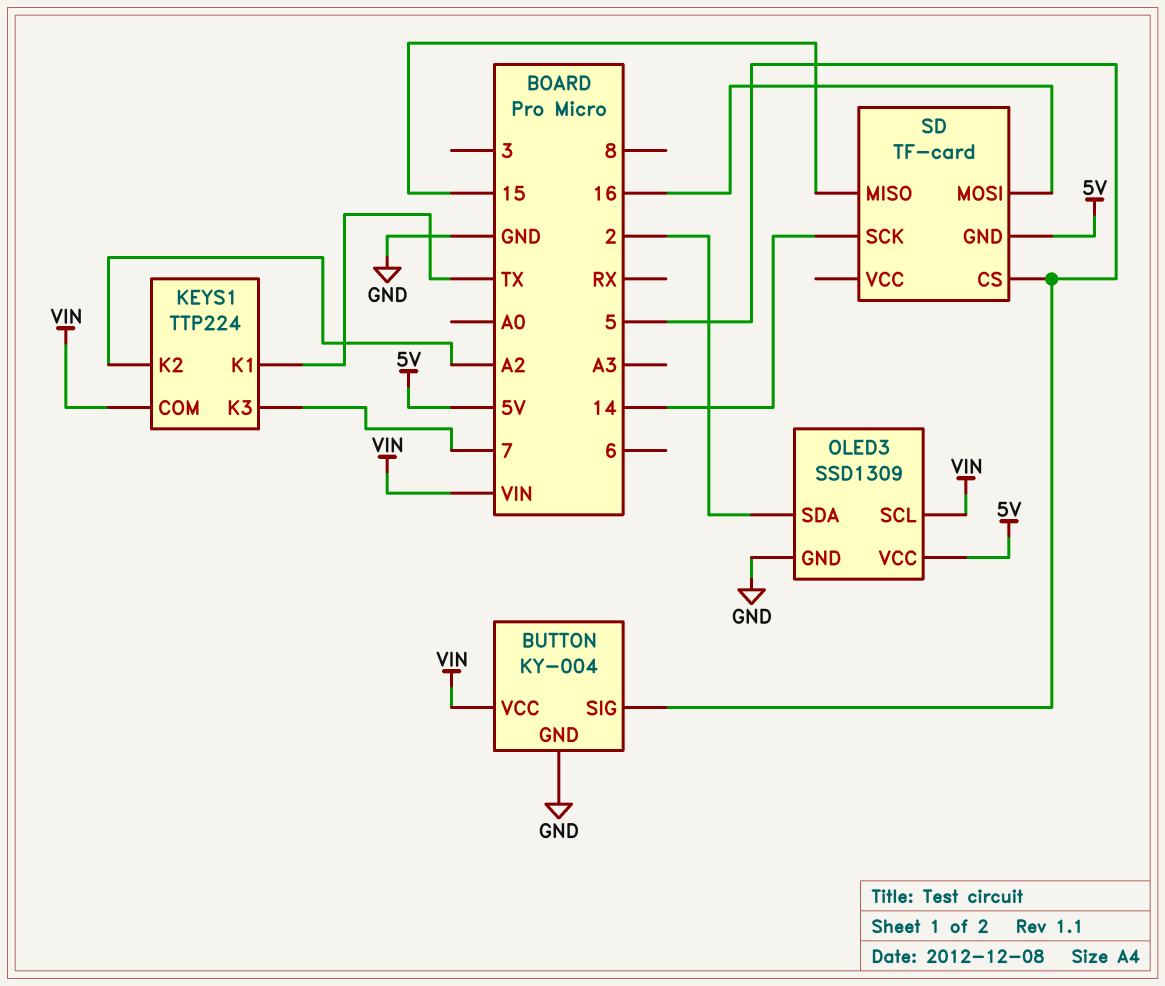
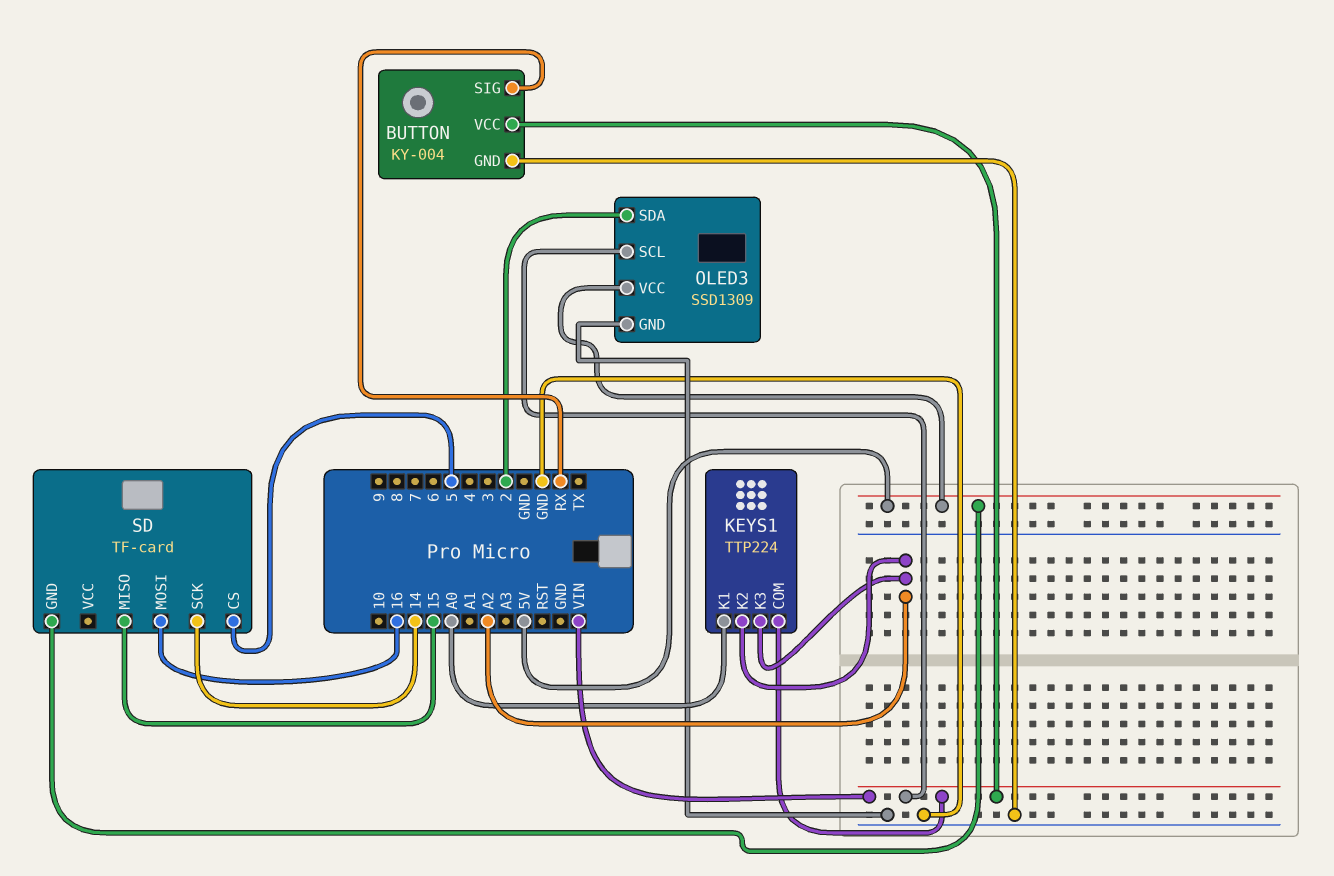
BUTTON pin SIG: 5 -> RX
KEYS1 pin K1: TX -> A0
KEYS1 pin K3: 7 -> A2

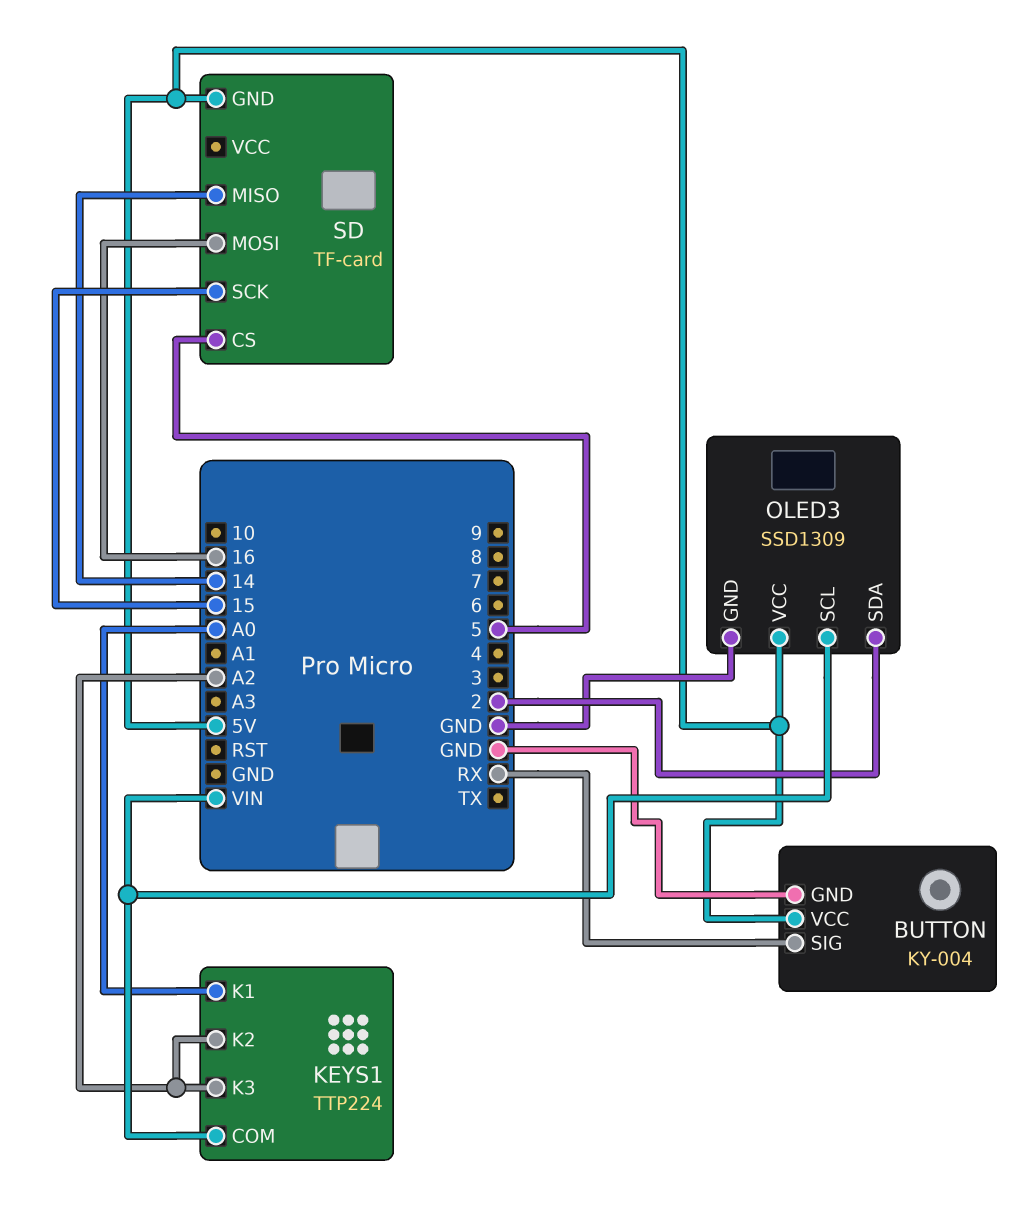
BUTTON pin VCC: VIN -> 5V
SD pin MISO: 15 -> 14
SD pin SCK: 14 -> 15

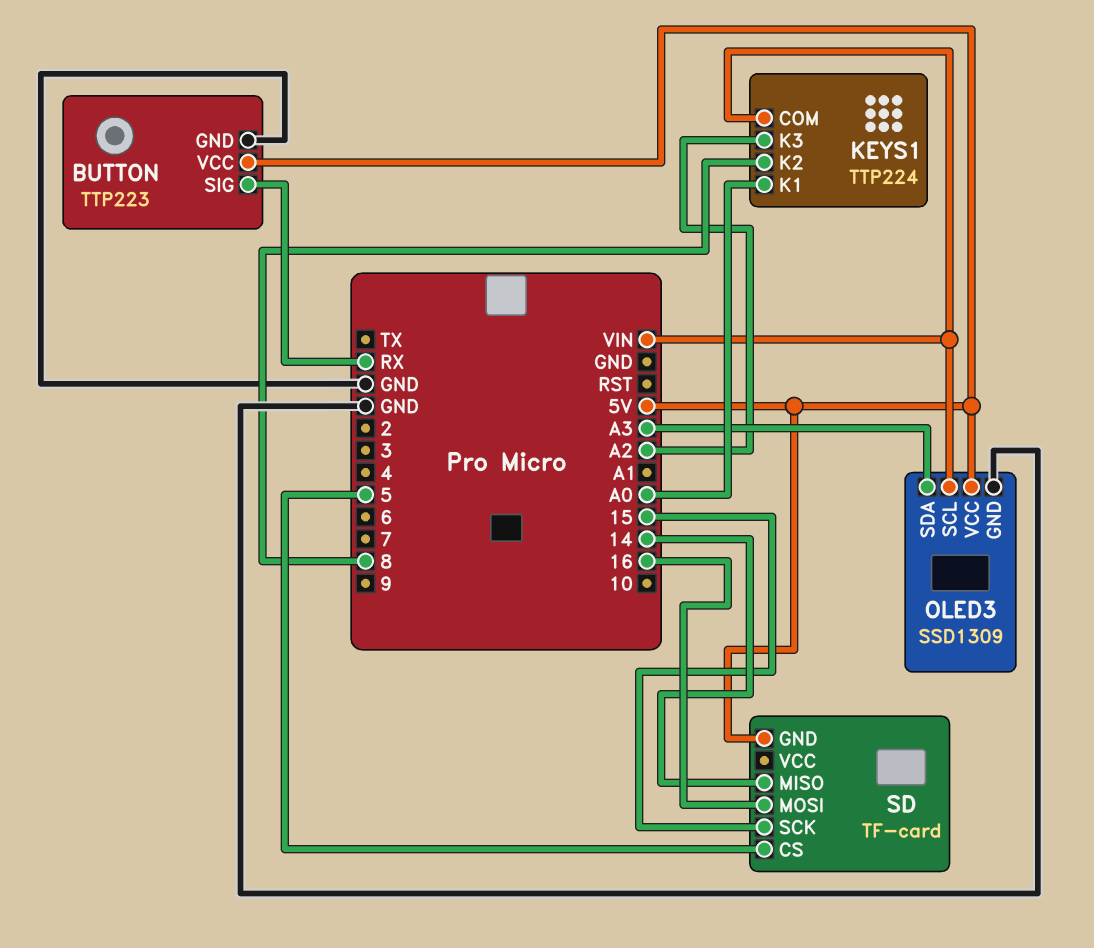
BUTTON: KY-004 -> TTP223
KEYS1 pin K2: A2 -> 8
OLED3 pin SDA: 2 -> A3

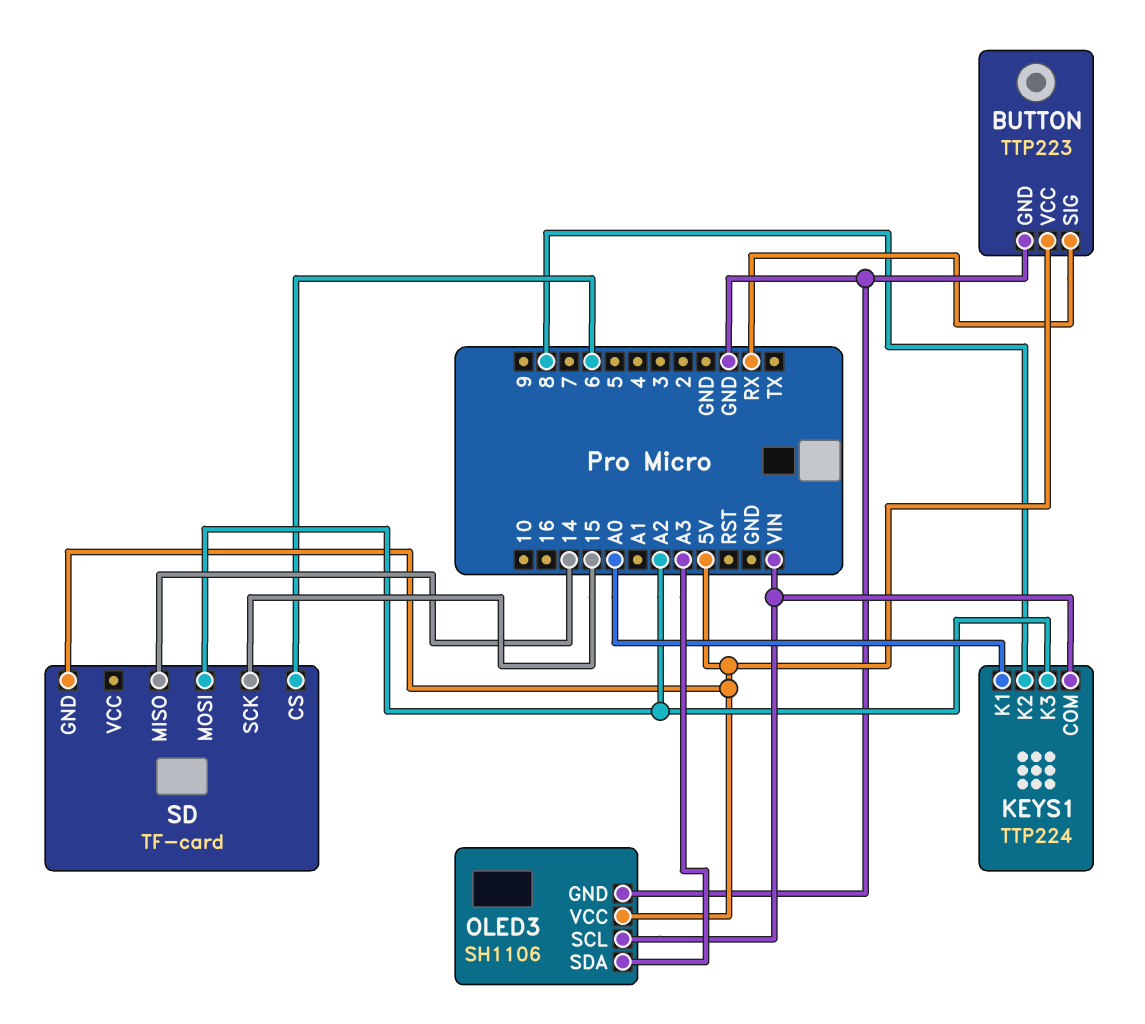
OLED3: SSD1309 -> SH1106
SD pin CS: 5 -> 6
SD pin MOSI: 16 -> A2

